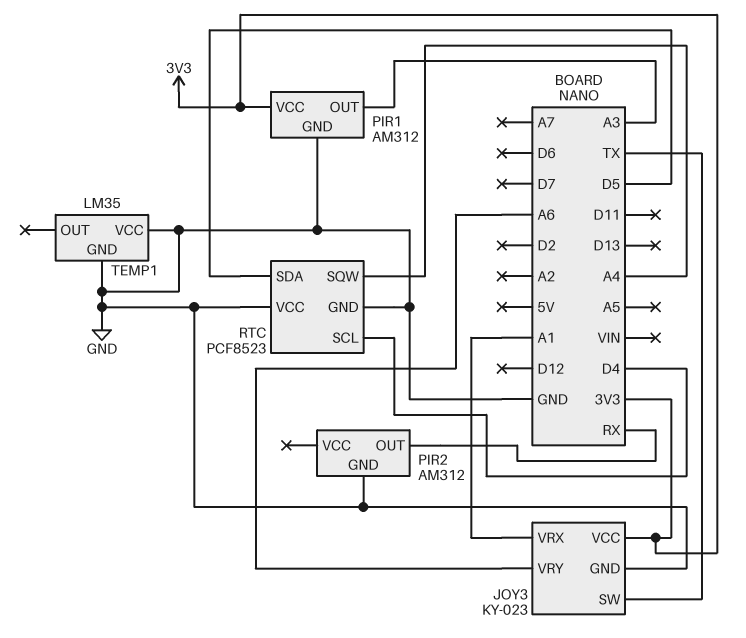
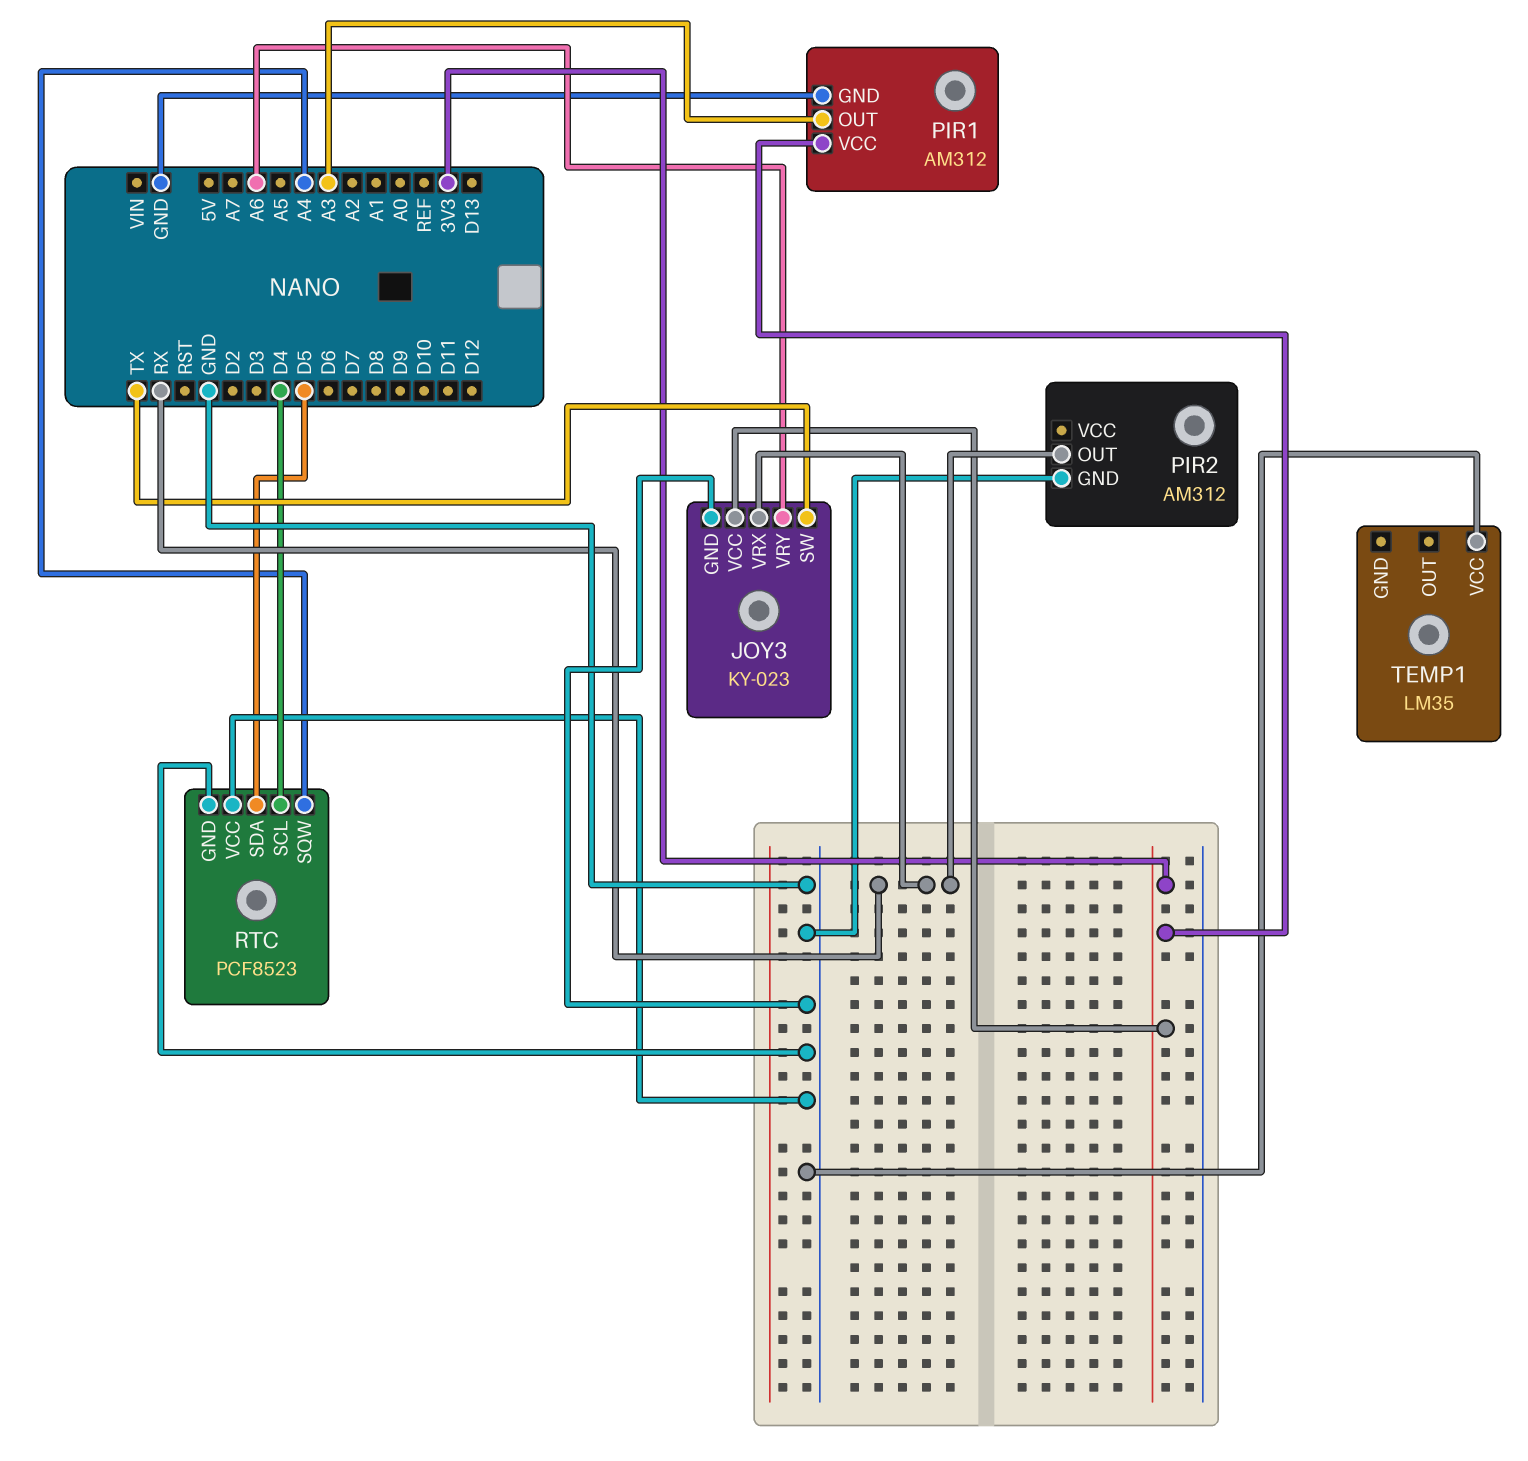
JOY3 pin VRX: A1 -> RX
TEMP1 pin GND: GND -> none

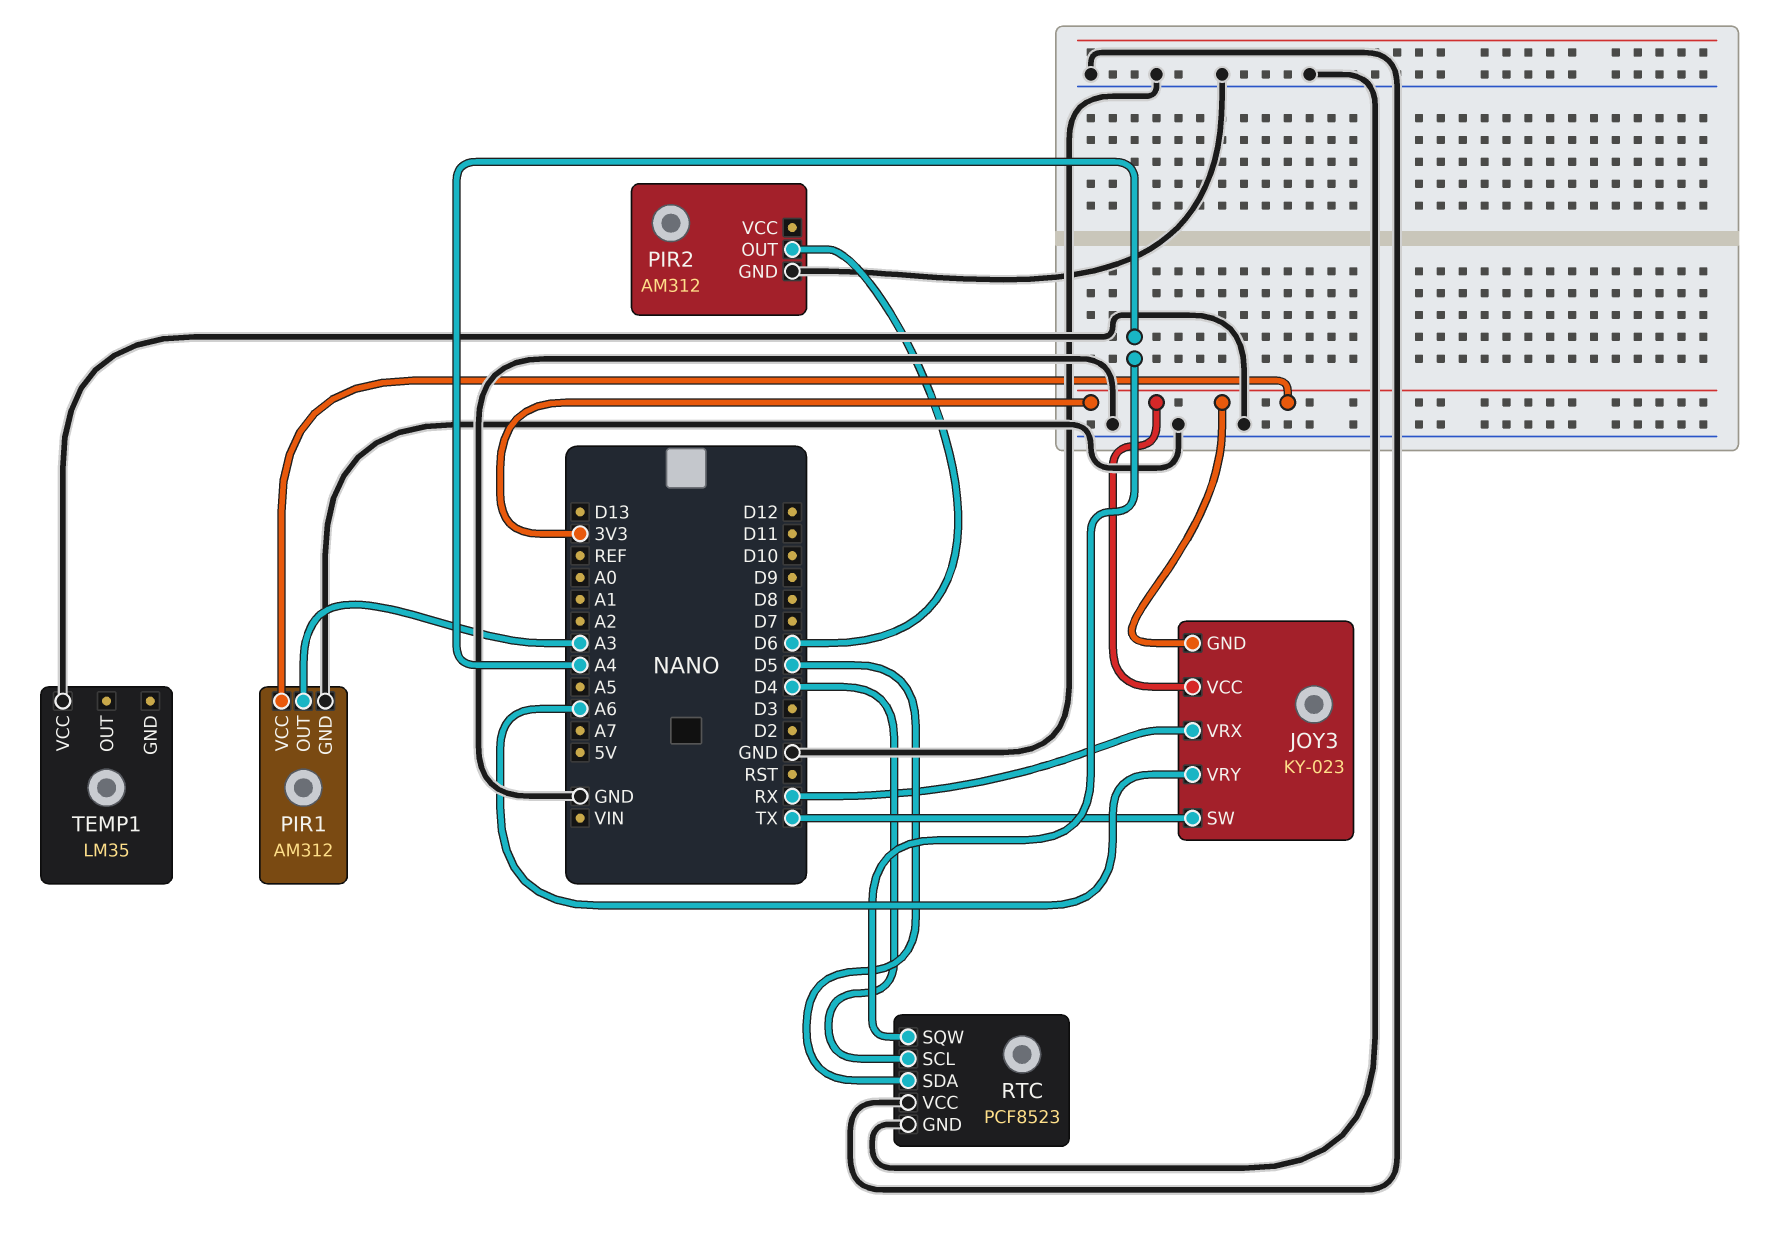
JOY3 pin GND: GND -> 3V3
PIR2 pin OUT: RX -> D6

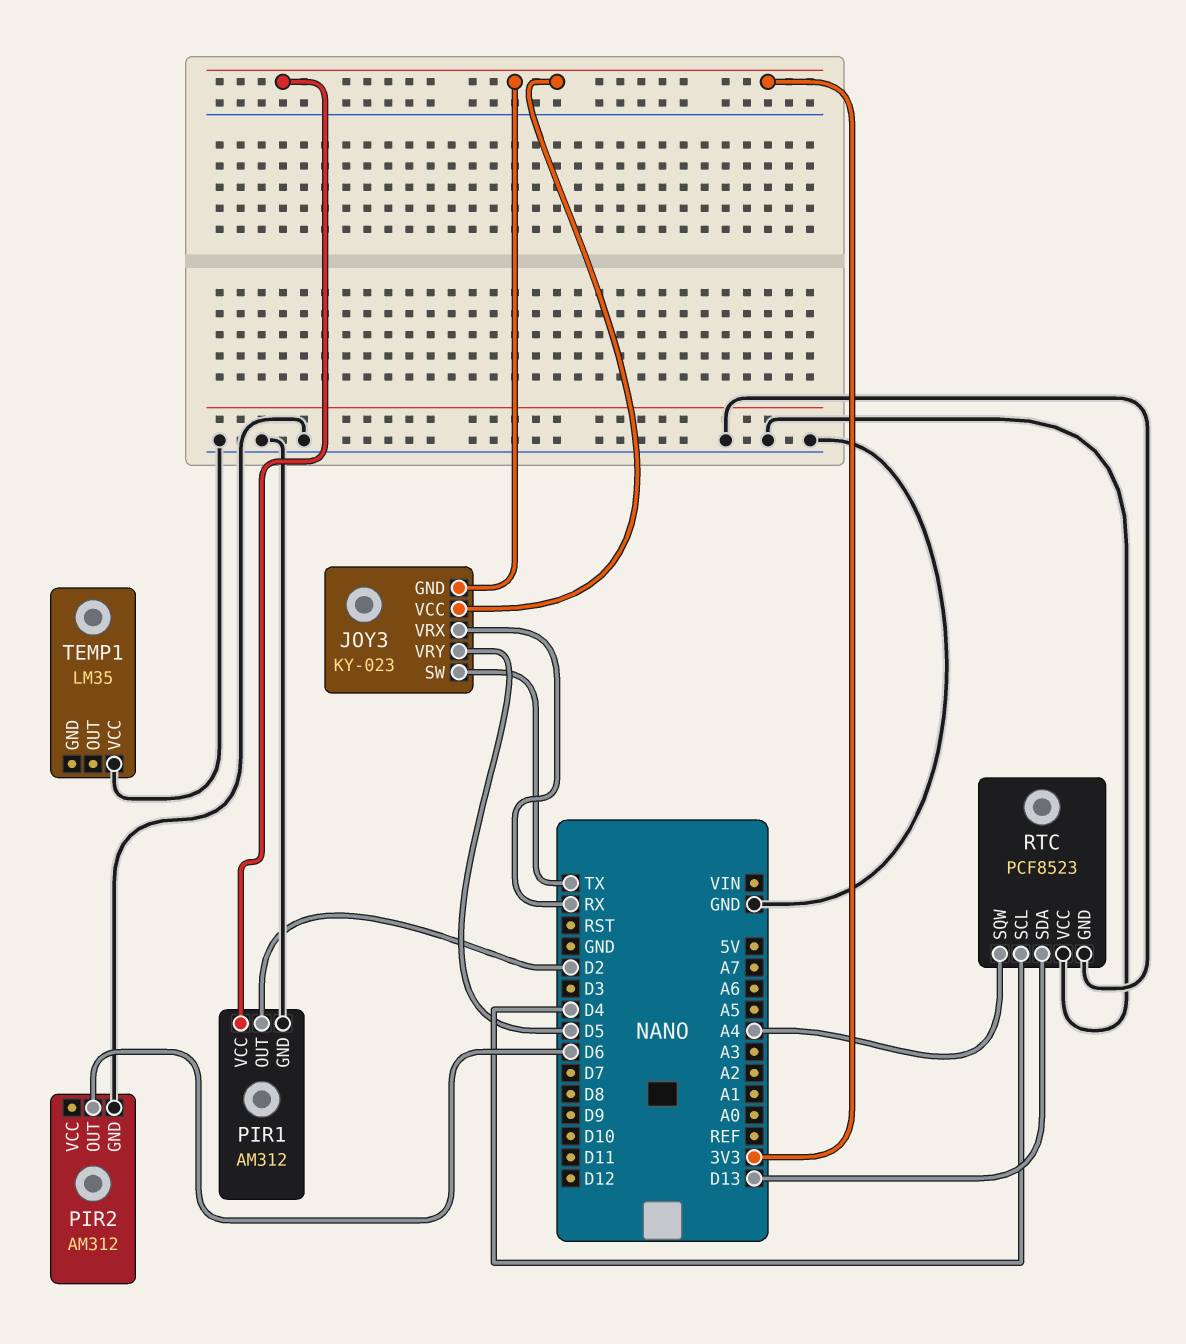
JOY3 pin VRY: A6 -> D5
PIR1 pin OUT: A3 -> D2
RTC pin SDA: D5 -> D13

